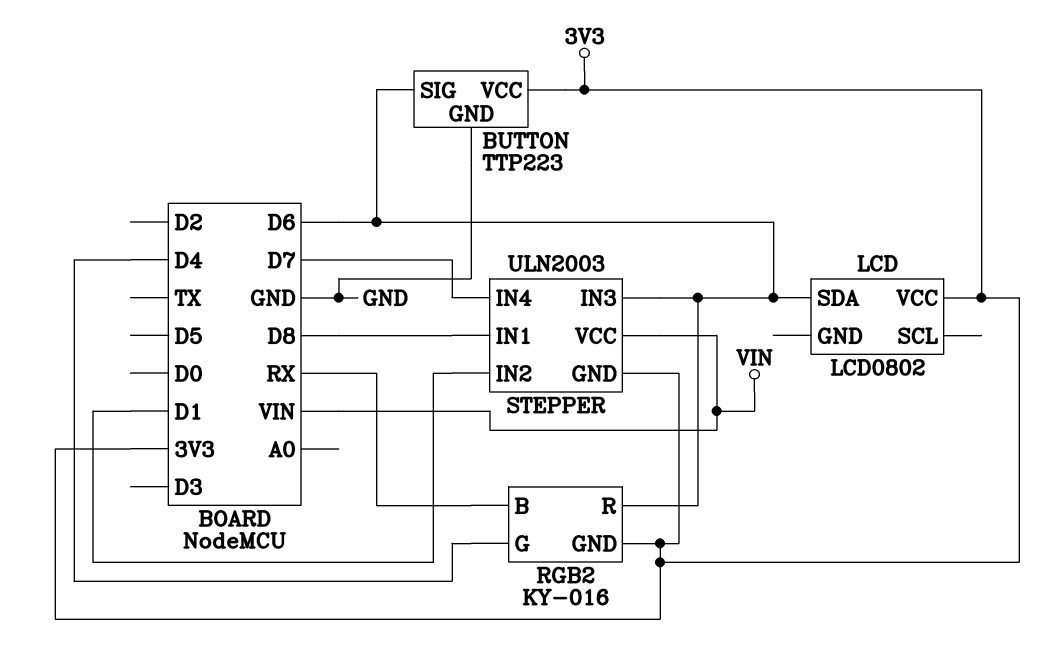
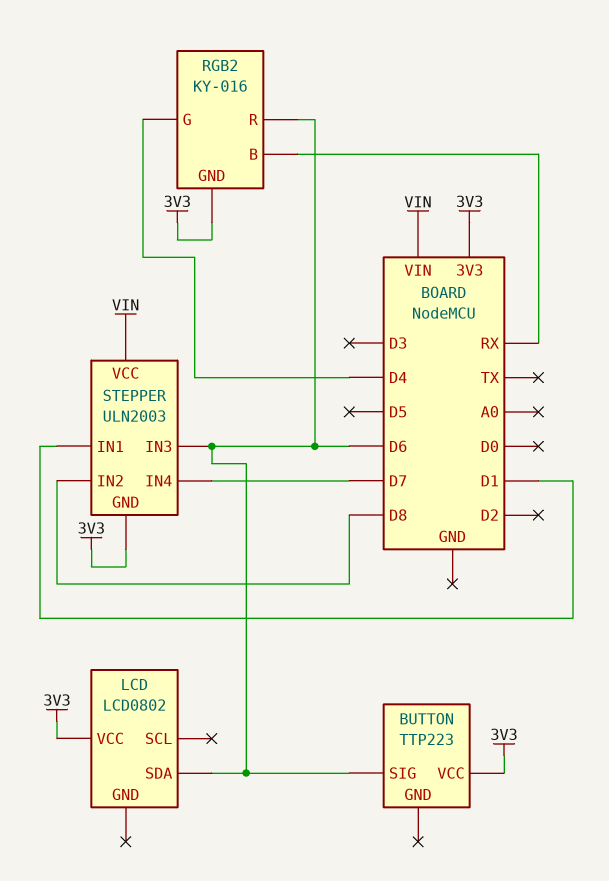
BUTTON pin GND: GND -> none
STEPPER pin IN1: D8 -> D1
STEPPER pin IN2: D1 -> D8

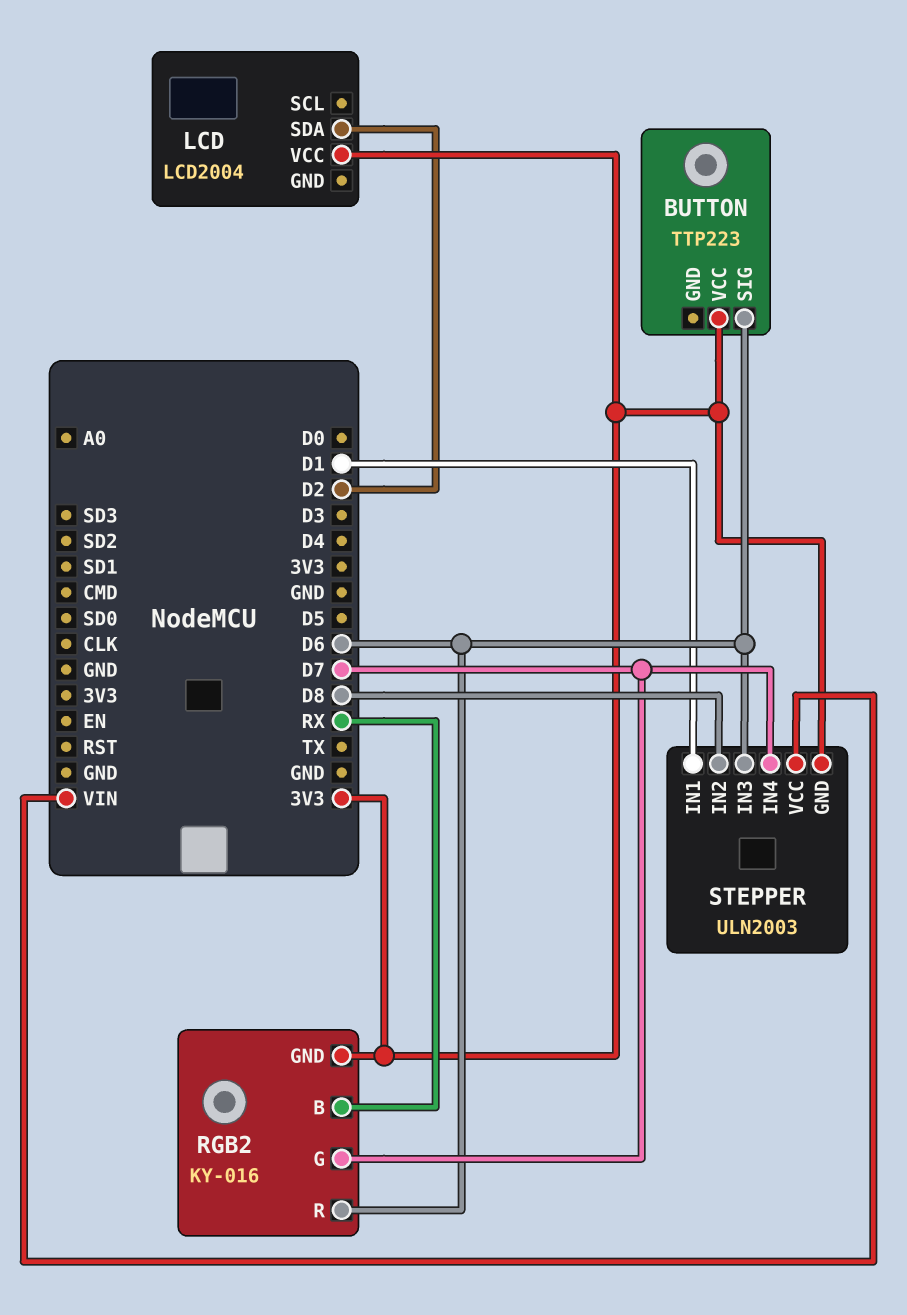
LCD: LCD0802 -> LCD2004
LCD pin SDA: D6 -> D2
RGB2 pin G: D4 -> D7

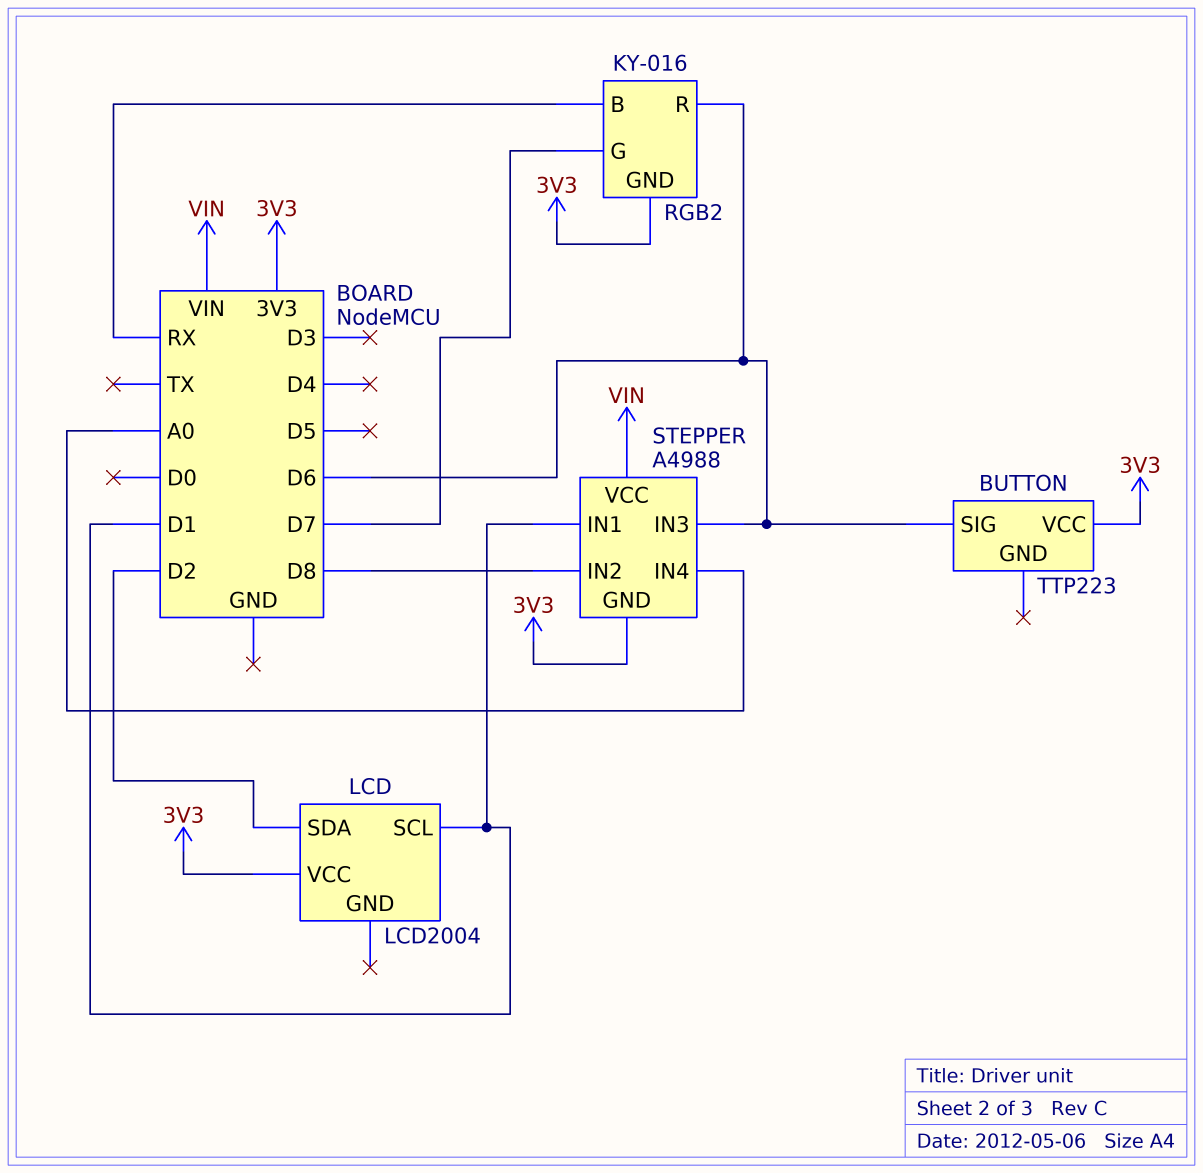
LCD pin SCL: none -> D1
STEPPER: ULN2003 -> A4988
STEPPER pin IN4: D7 -> A0

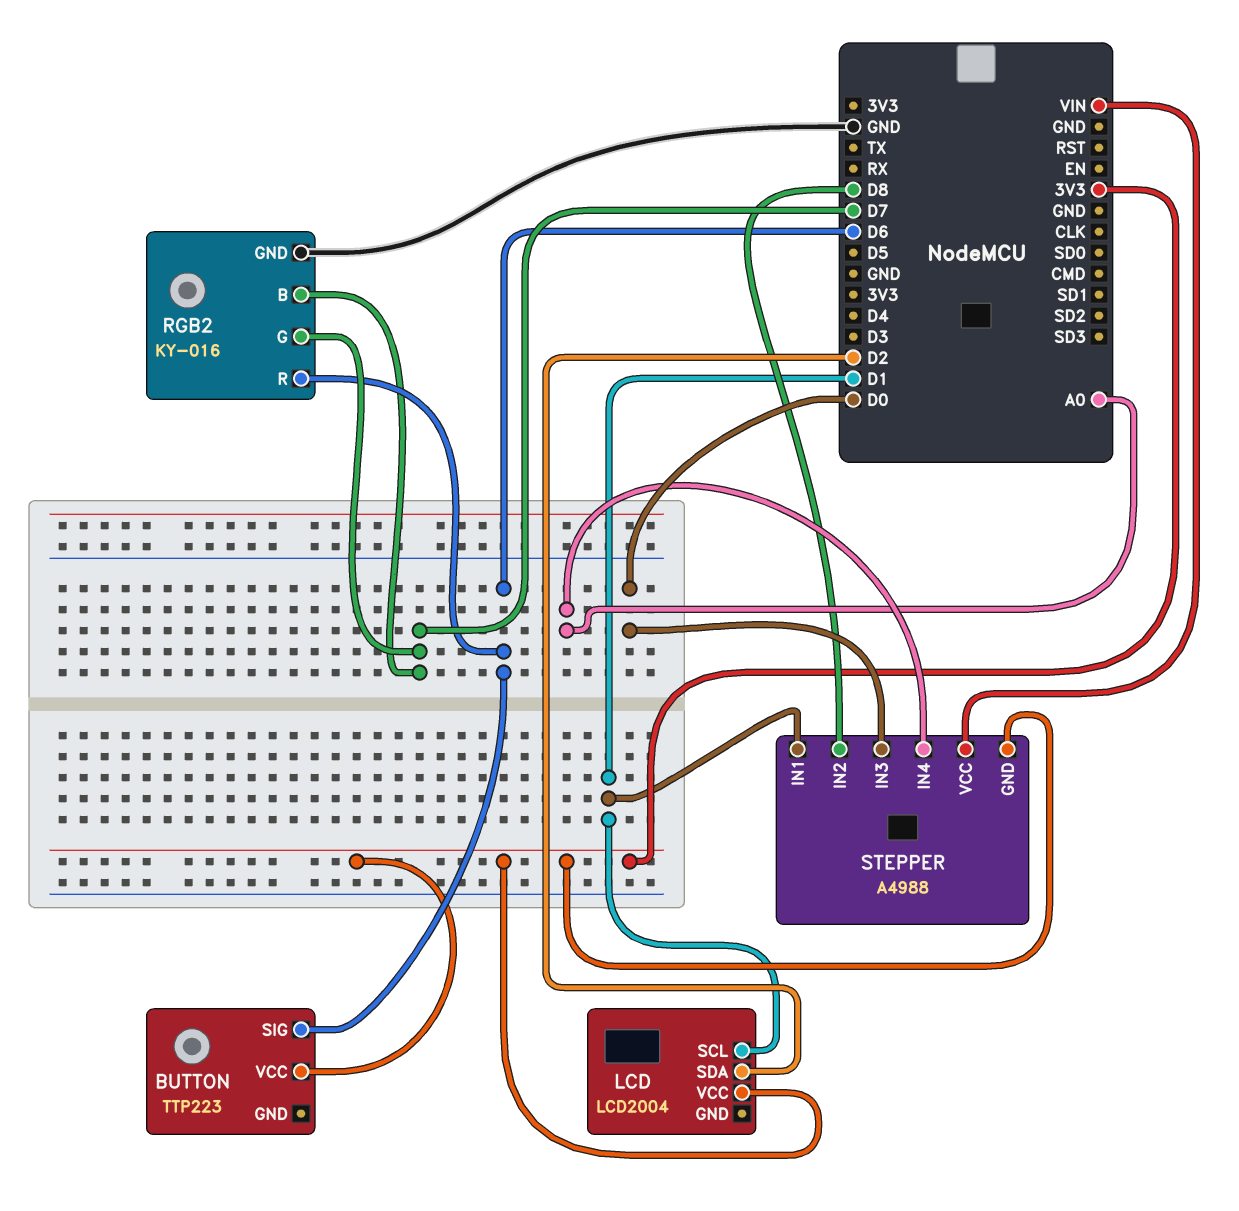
RGB2 pin B: RX -> D7
RGB2 pin GND: 3V3 -> GND
STEPPER pin IN3: D6 -> D0

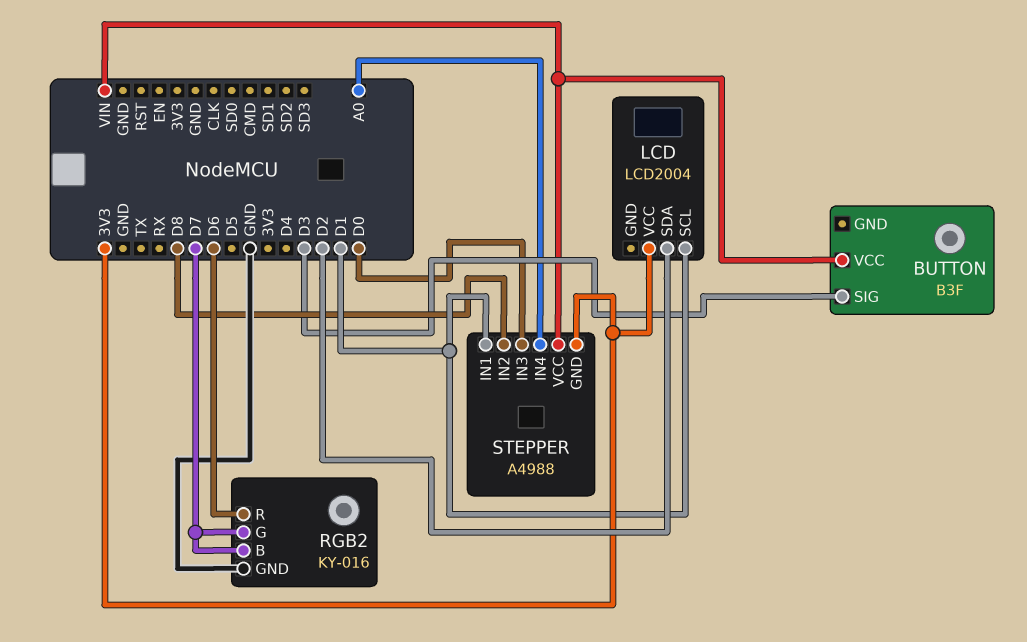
BUTTON: TTP223 -> B3F
BUTTON pin SIG: D6 -> D3
BUTTON pin VCC: 3V3 -> VIN

